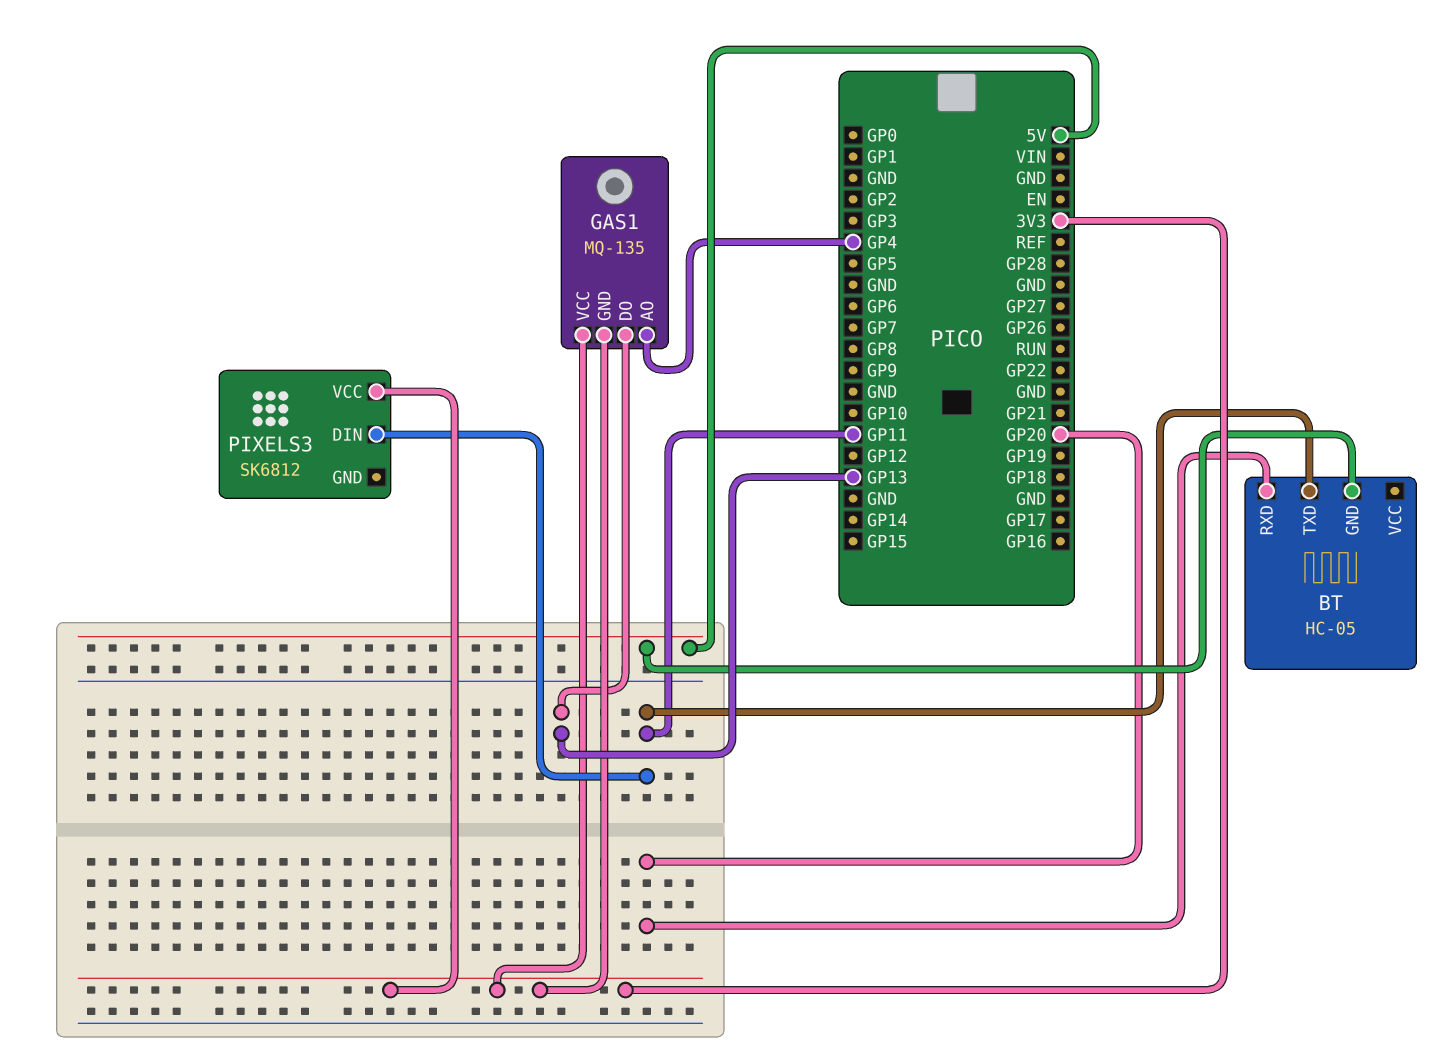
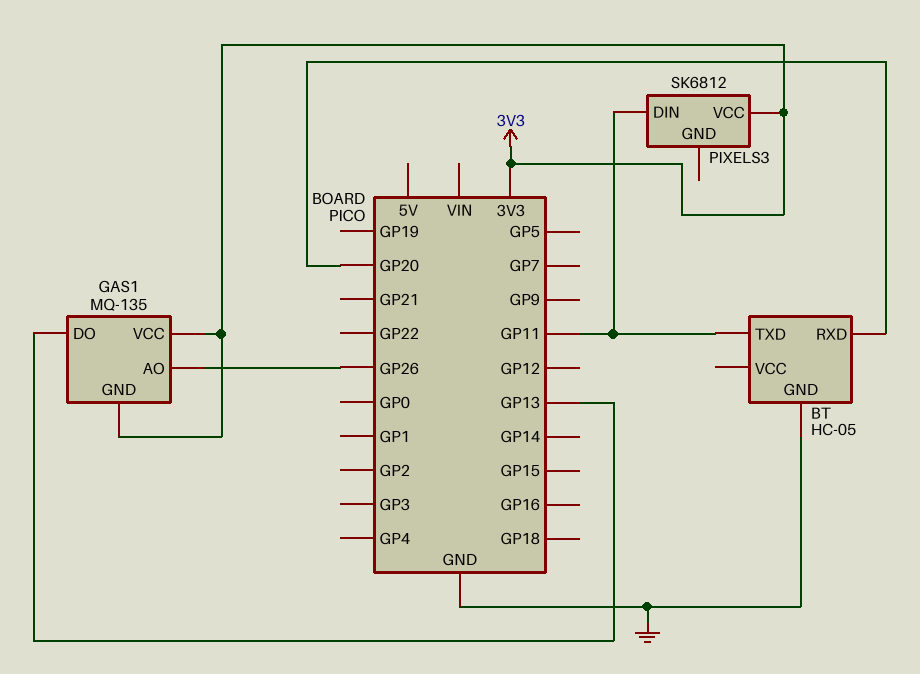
BT pin GND: 5V -> GND
GAS1 pin AO: GP4 -> GP26

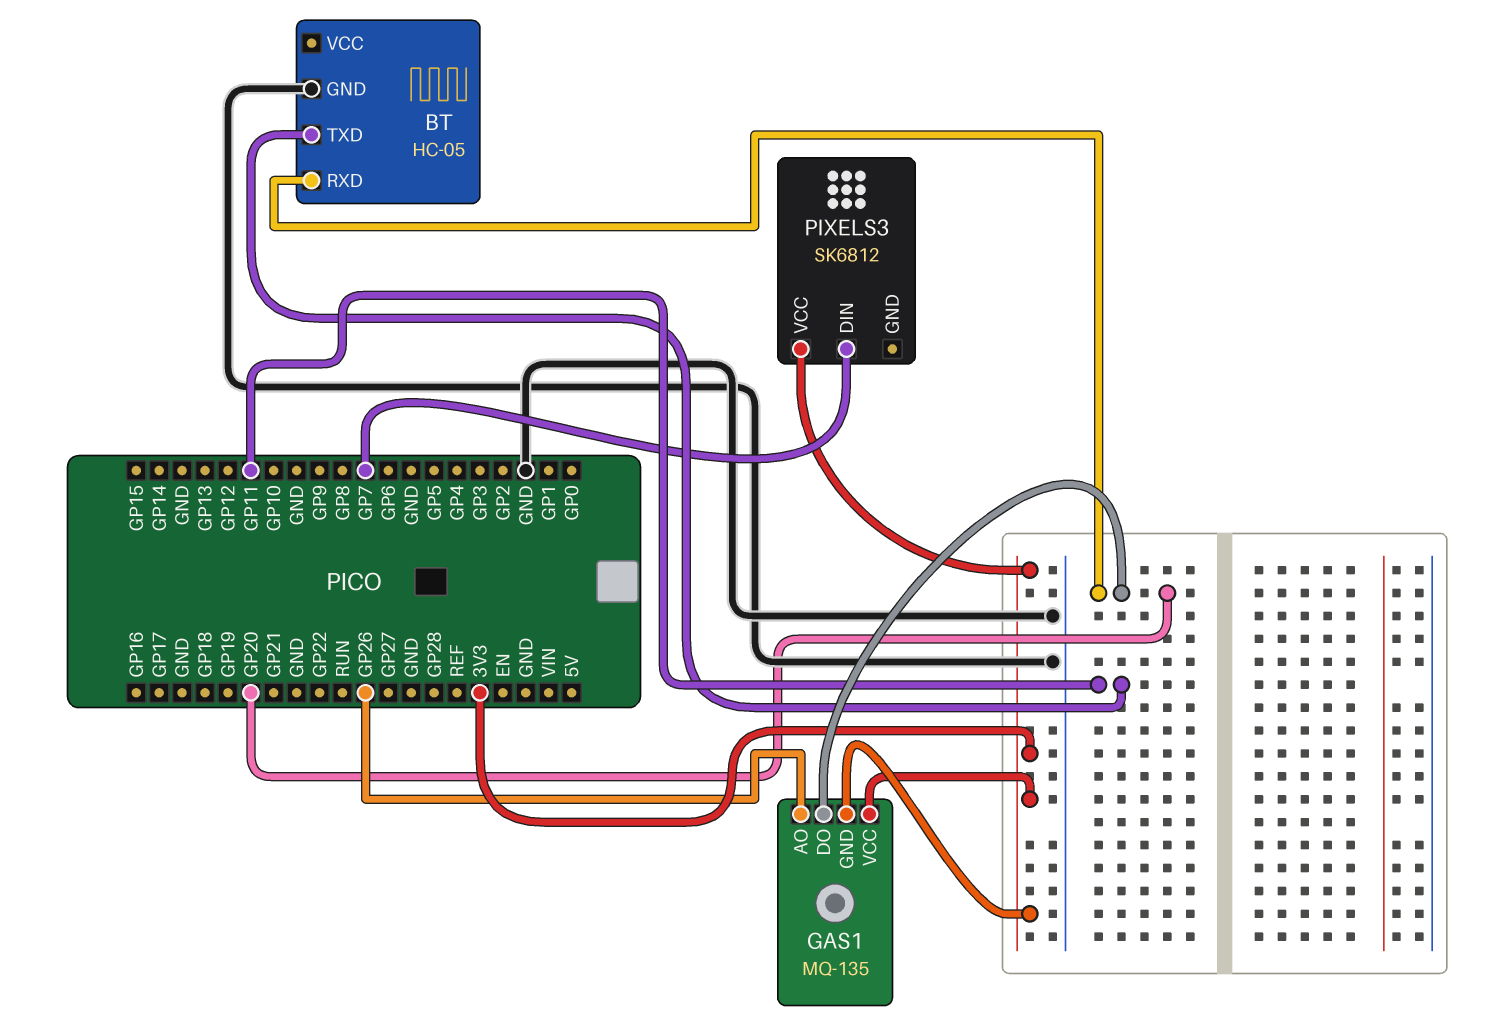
GAS1 pin DO: GP13 -> GP20
PIXELS3 pin DIN: GP11 -> GP7

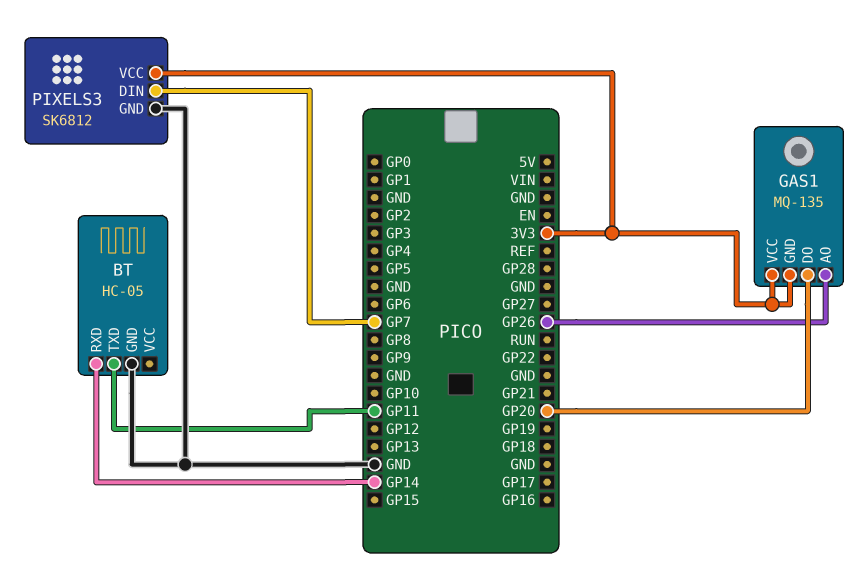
BT pin RXD: GP20 -> GP14
PIXELS3 pin GND: none -> GND

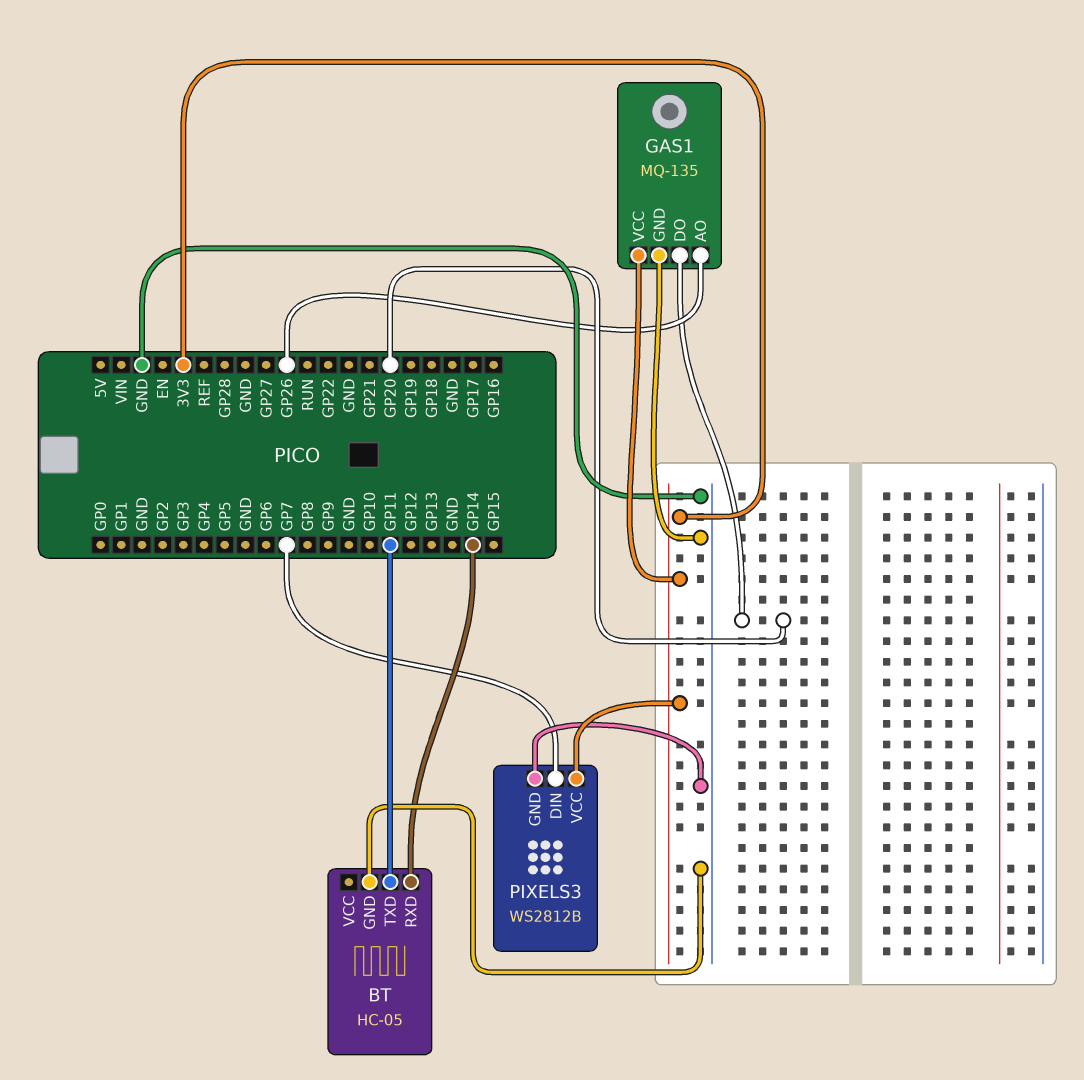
GAS1 pin GND: 3V3 -> GND
PIXELS3: SK6812 -> WS2812B

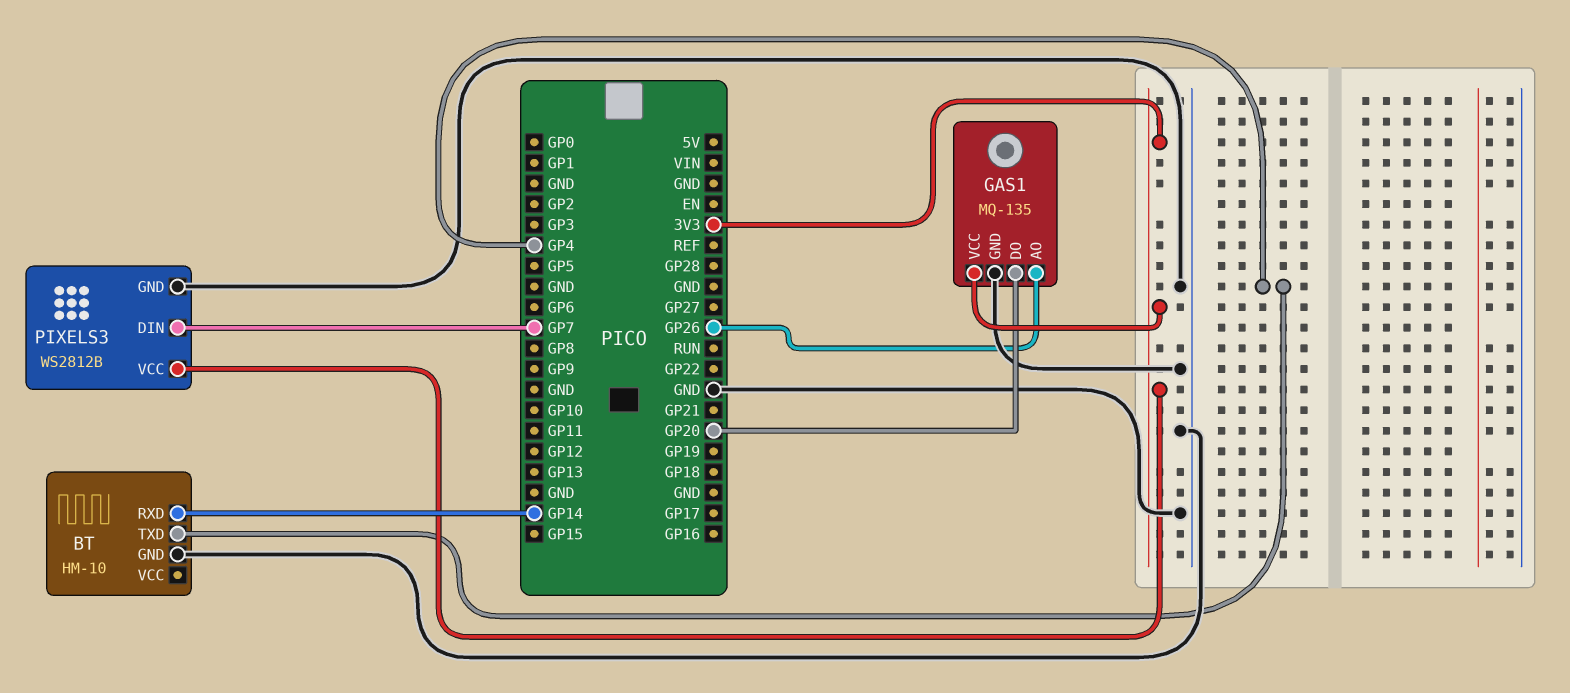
BT: HC-05 -> HM-10
BT pin TXD: GP11 -> GP4

